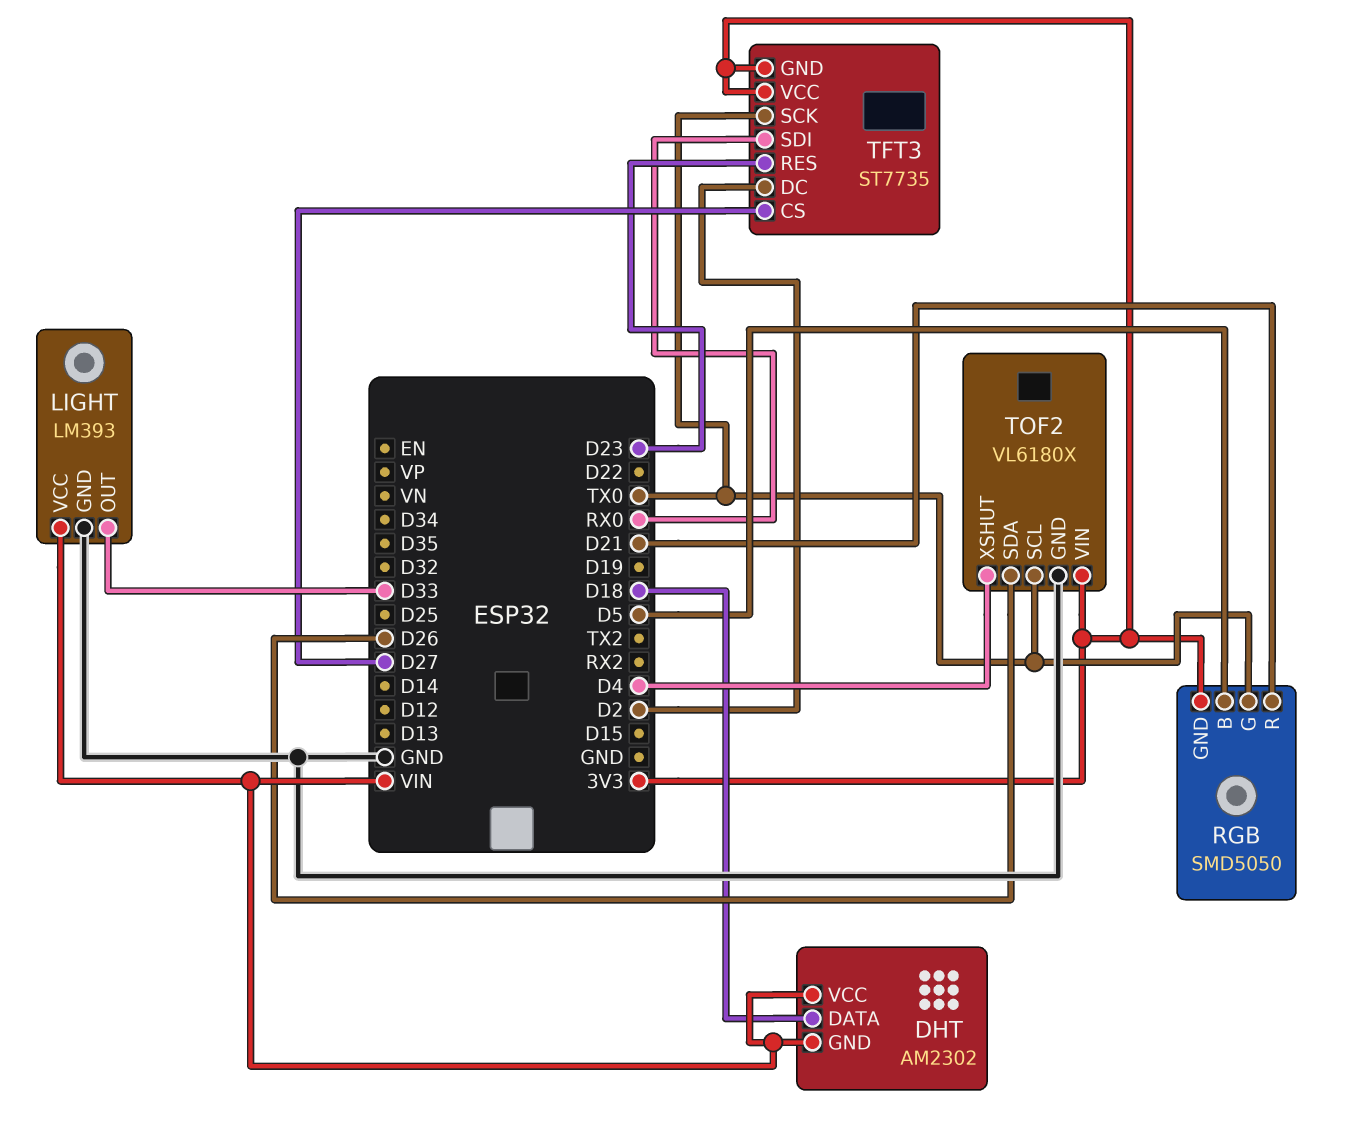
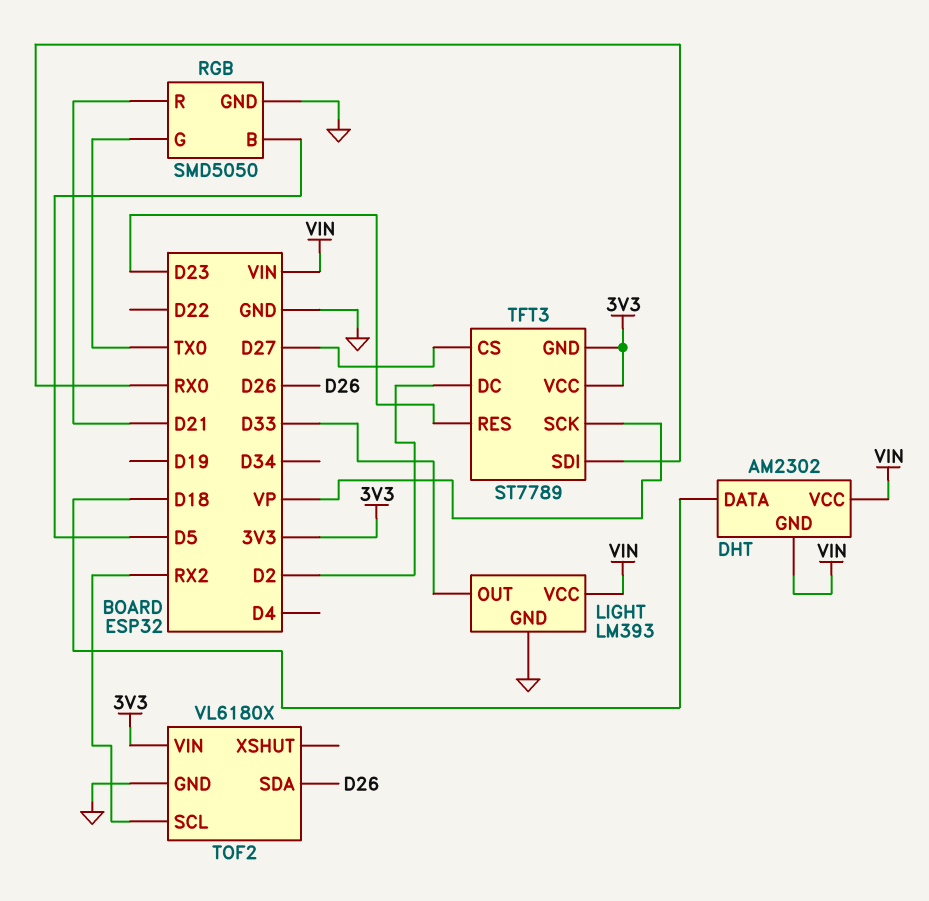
RGB pin GND: 3V3 -> GND
TFT3: ST7735 -> ST7789
TFT3 pin SCK: TX0 -> VP
TOF2 pin SCL: TX0 -> RX2
TOF2 pin XSHUT: D4 -> none

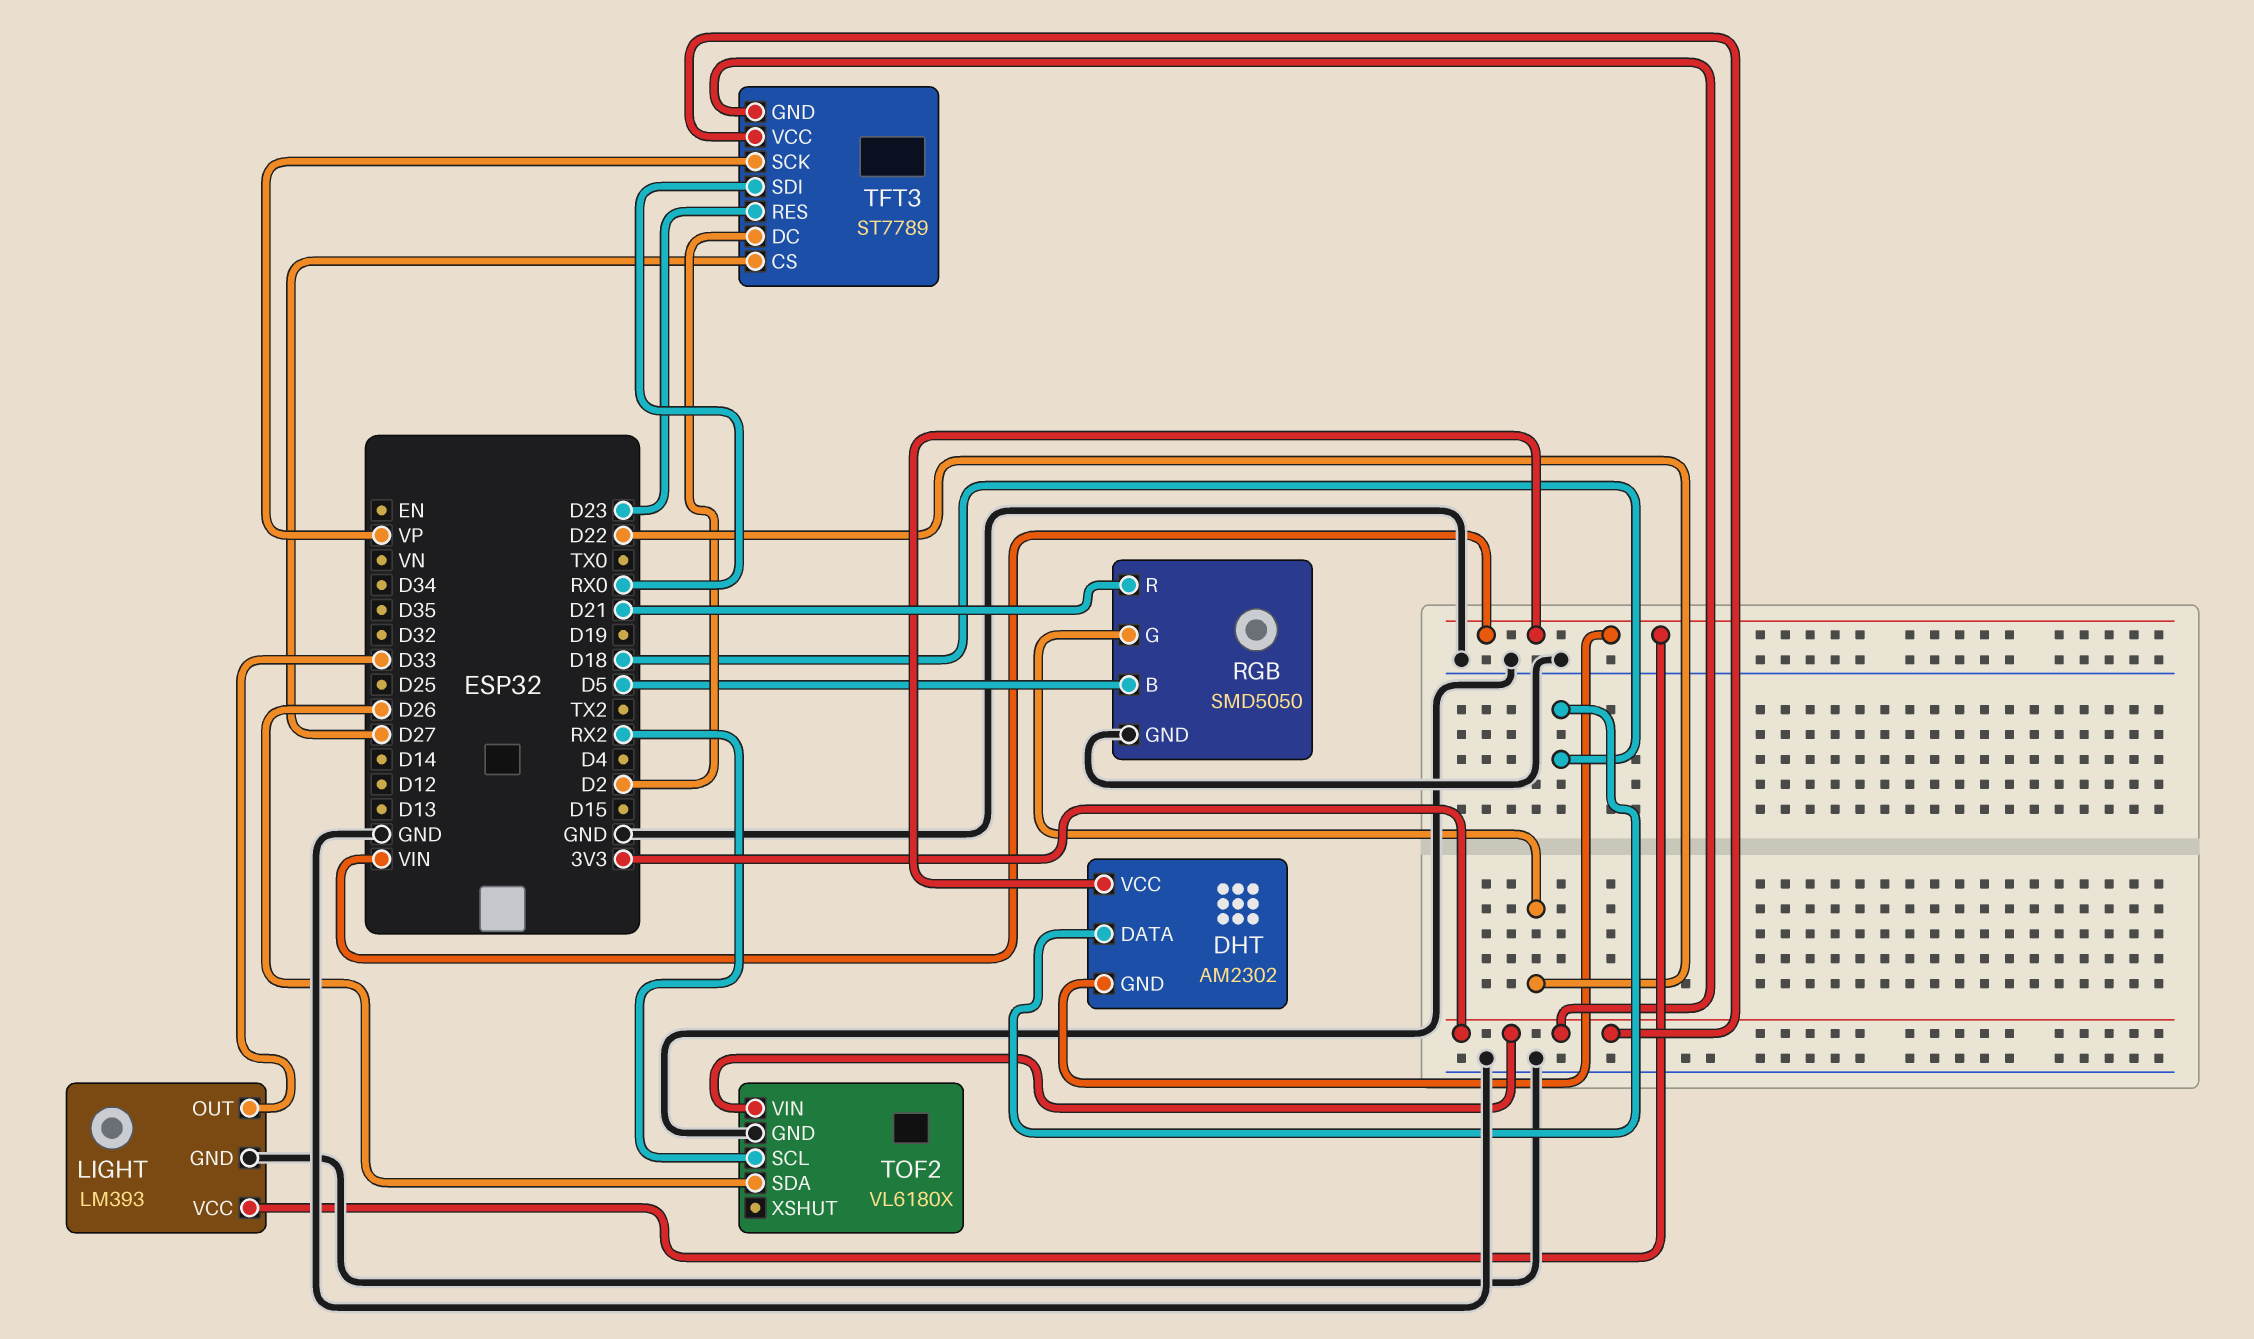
RGB pin G: TX0 -> D22

